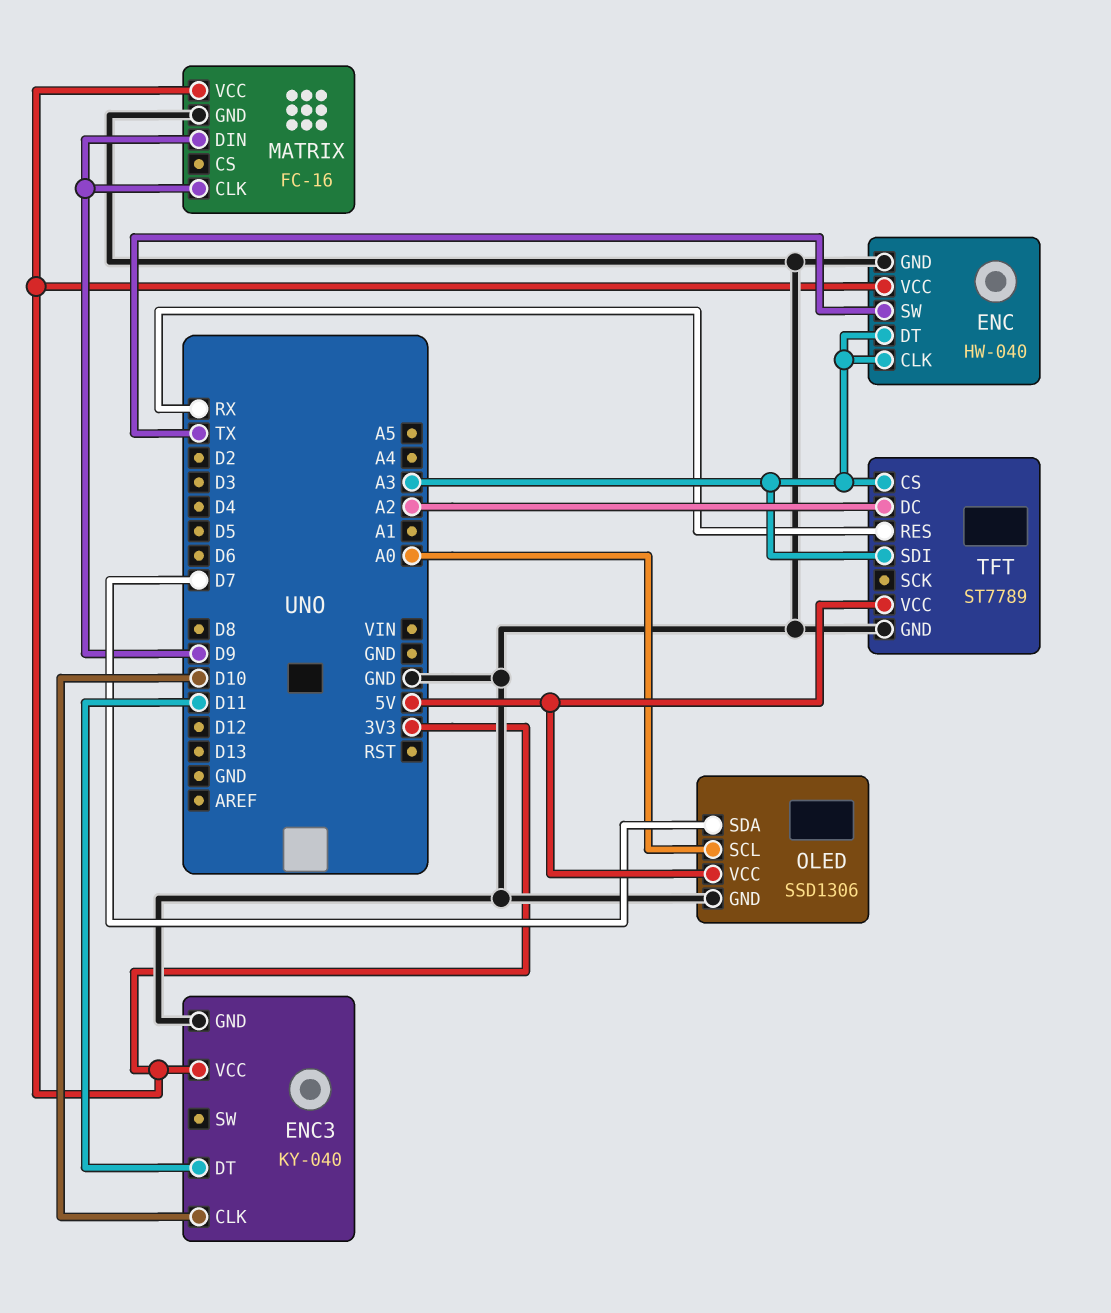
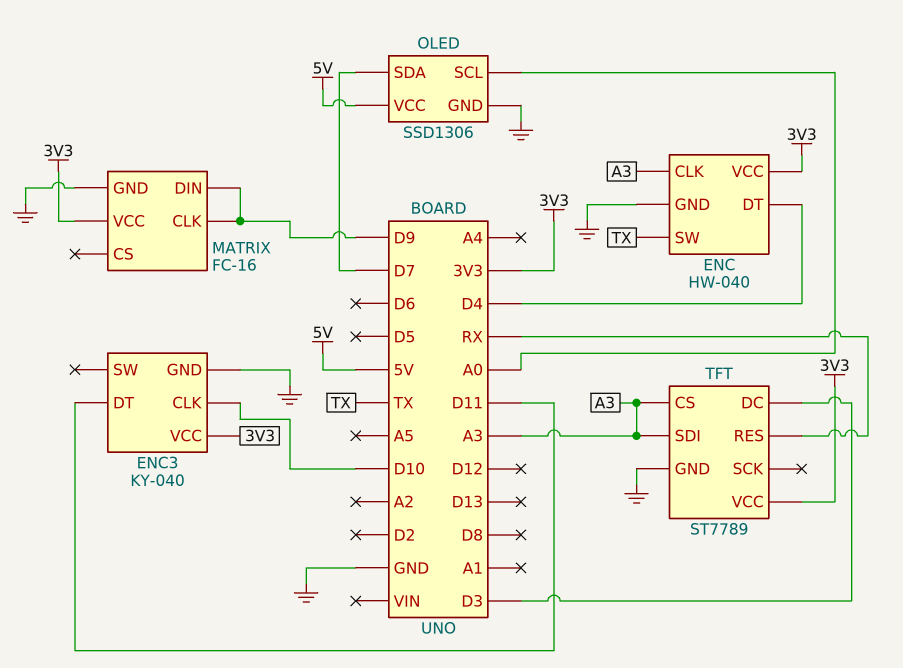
ENC pin DT: A3 -> D4
TFT pin DC: A2 -> D3
TFT pin VCC: 5V -> 3V3

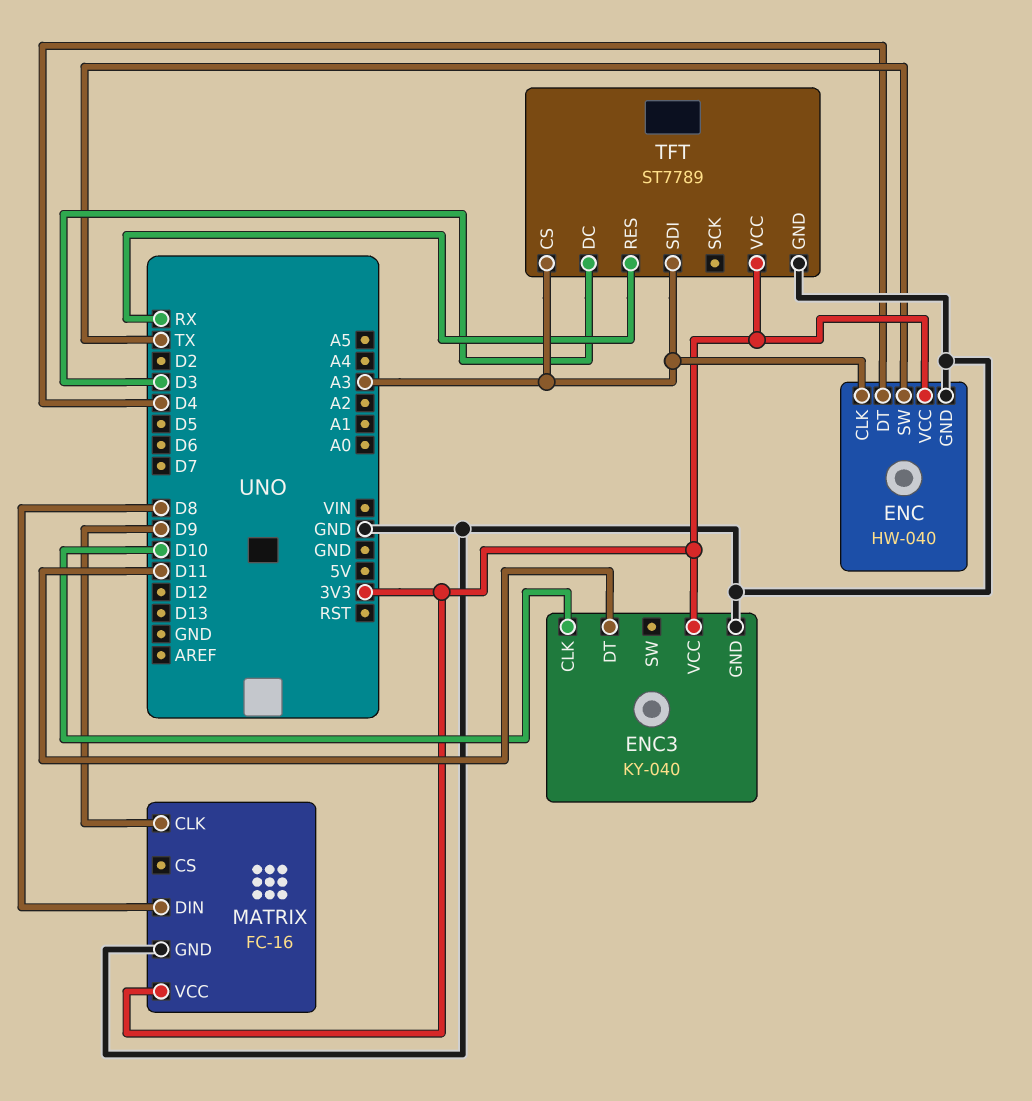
MATRIX pin DIN: D9 -> D8
OLED: SSD1306 -> none
OLED pin GND: GND -> none
OLED pin SCL: A0 -> none
OLED pin SDA: D7 -> none
OLED pin VCC: 5V -> none

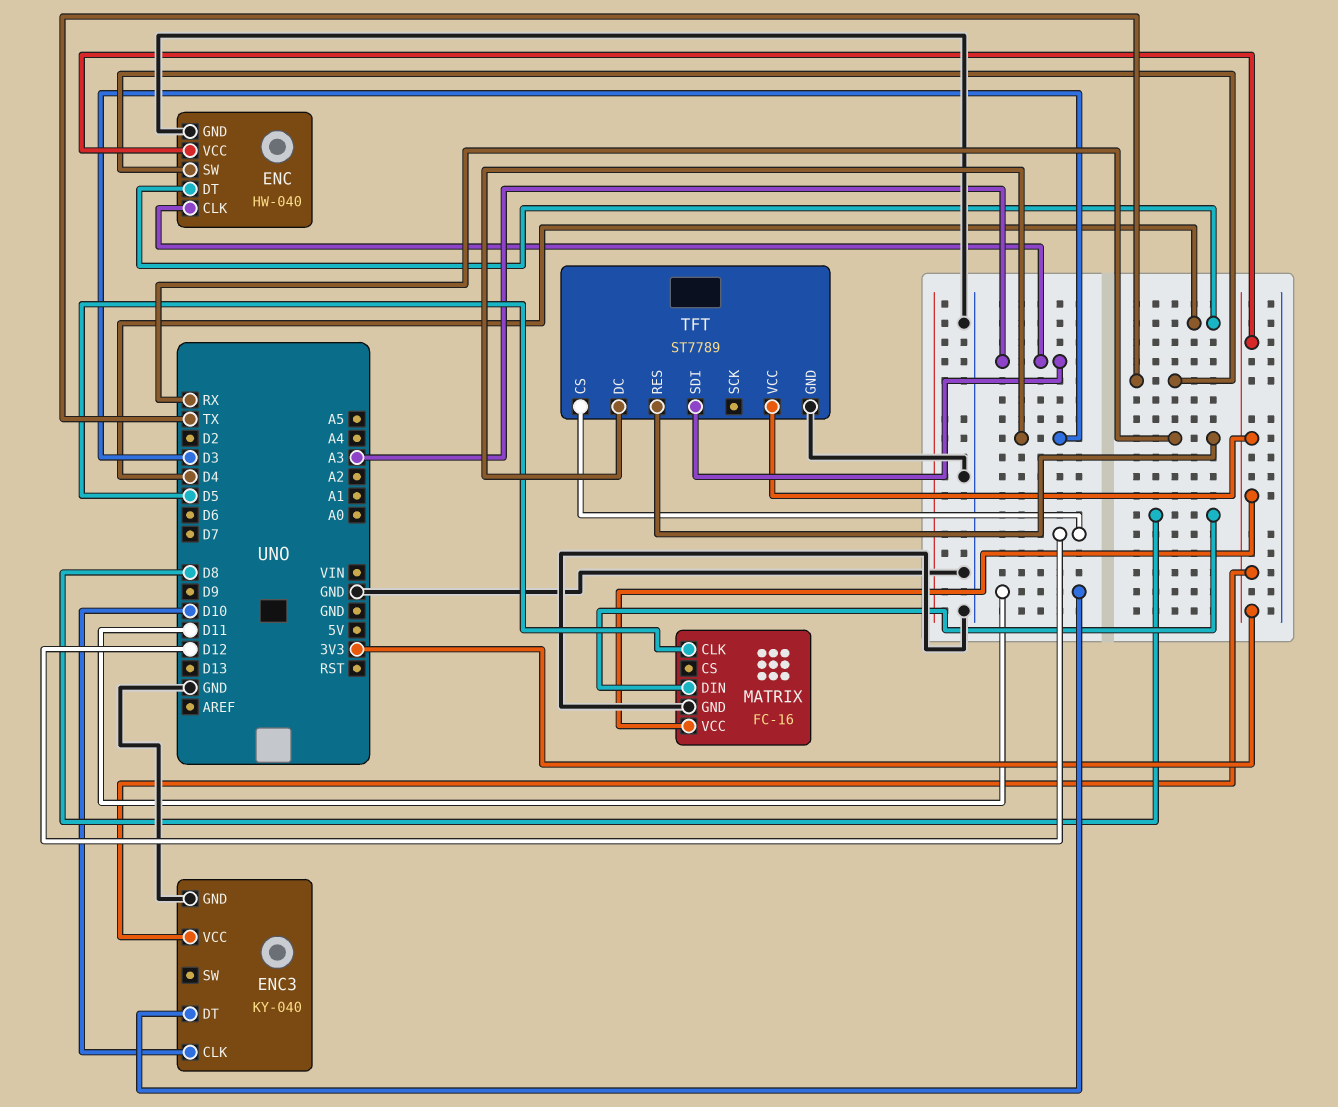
MATRIX pin CLK: D9 -> D5
TFT pin CS: A3 -> D12

